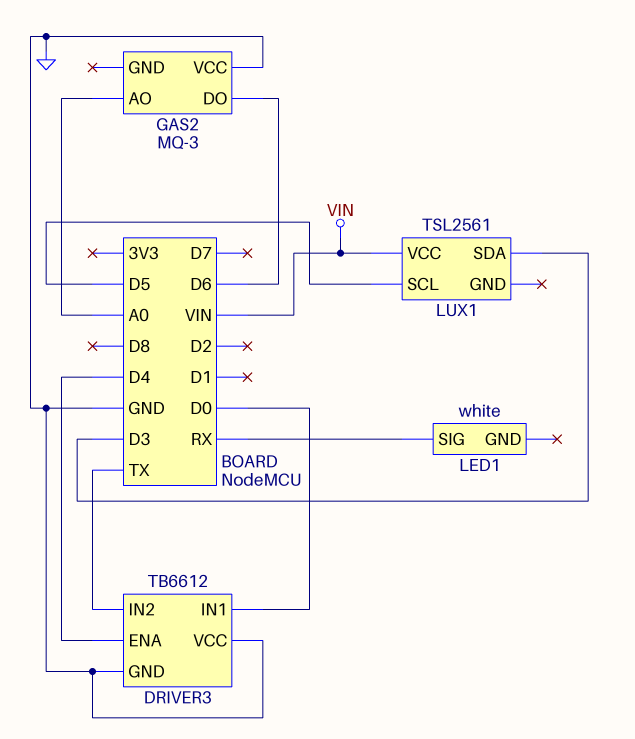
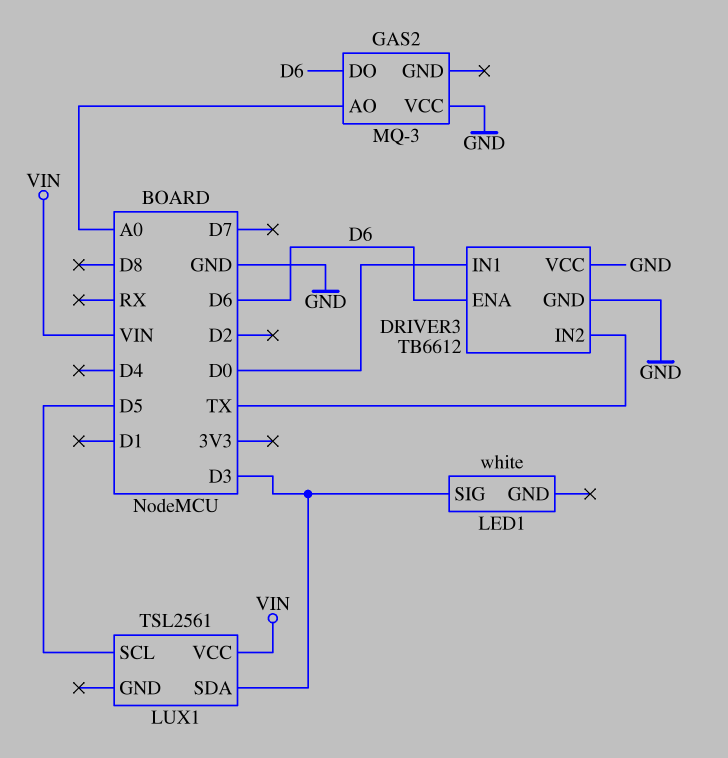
DRIVER3 pin ENA: D4 -> D6
LED1 pin SIG: RX -> D3

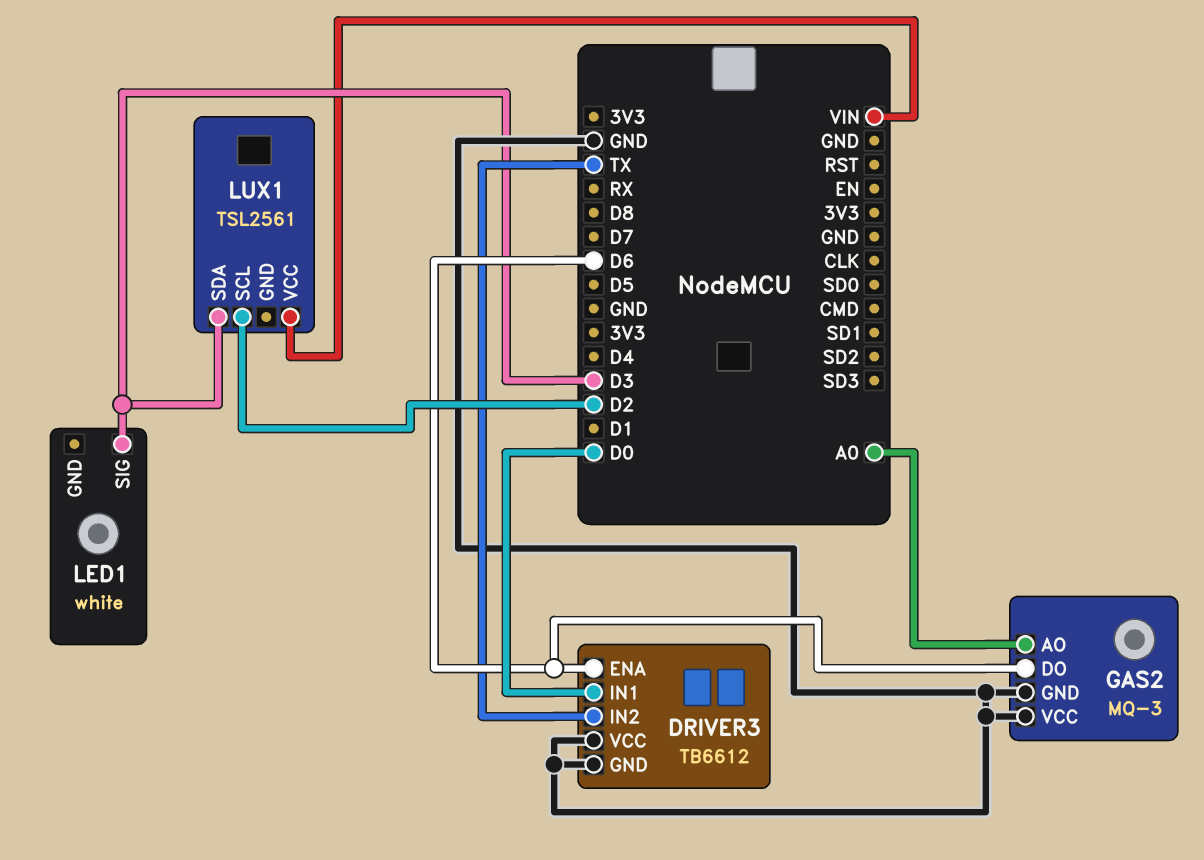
GAS2 pin GND: none -> GND
LUX1 pin SCL: D5 -> D2

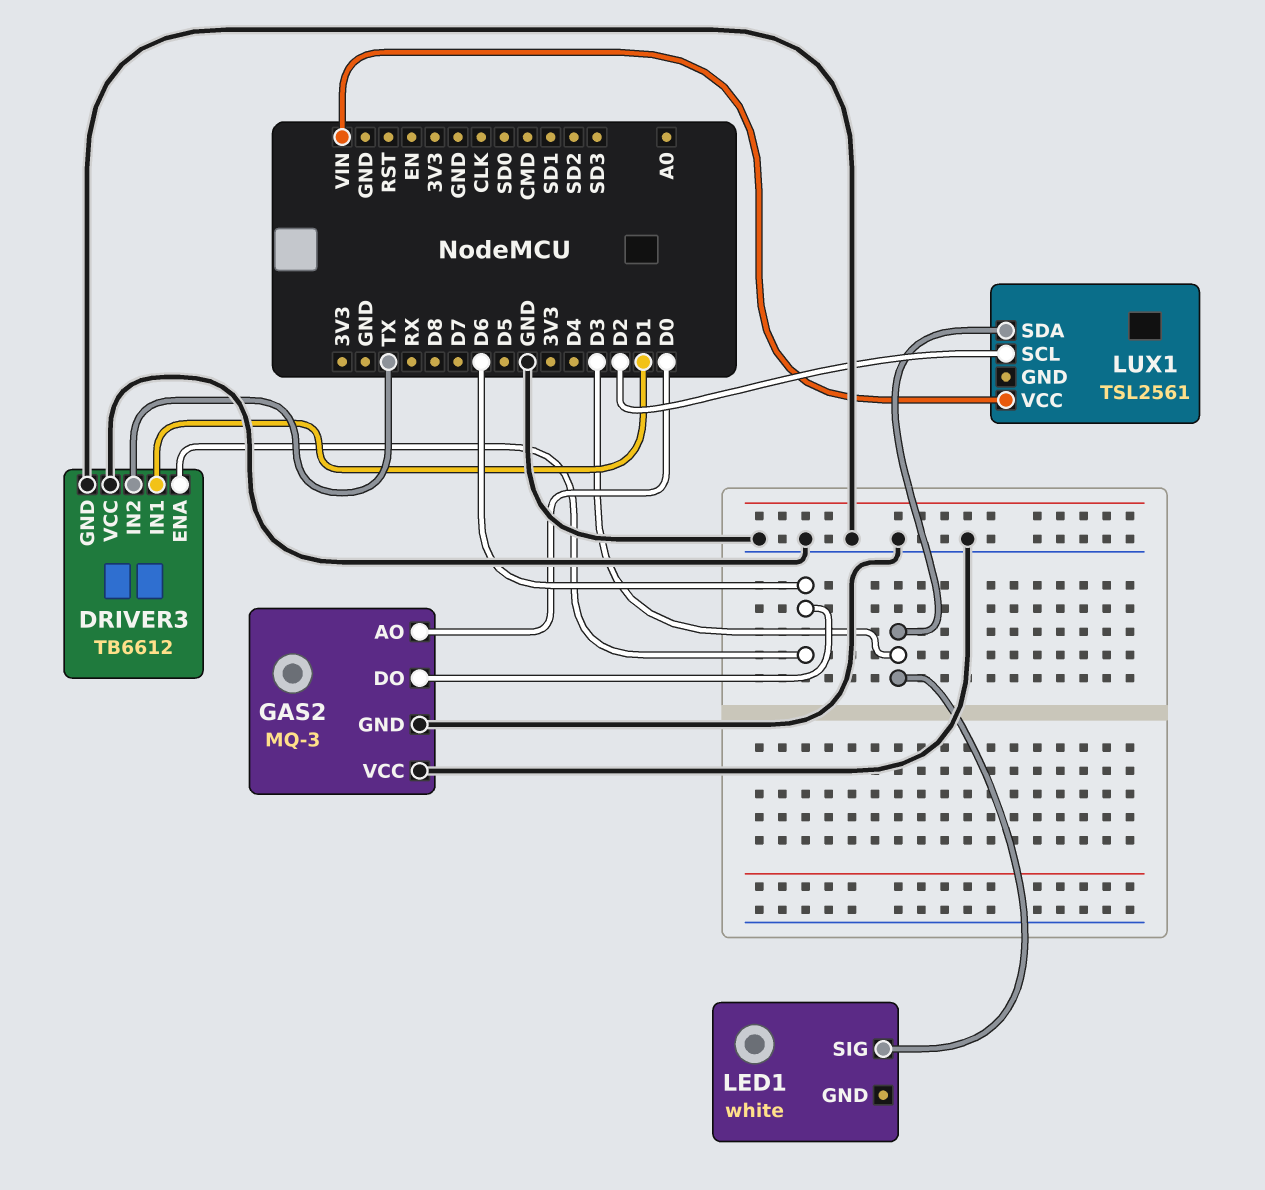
DRIVER3 pin IN1: D0 -> D1
GAS2 pin AO: A0 -> D0

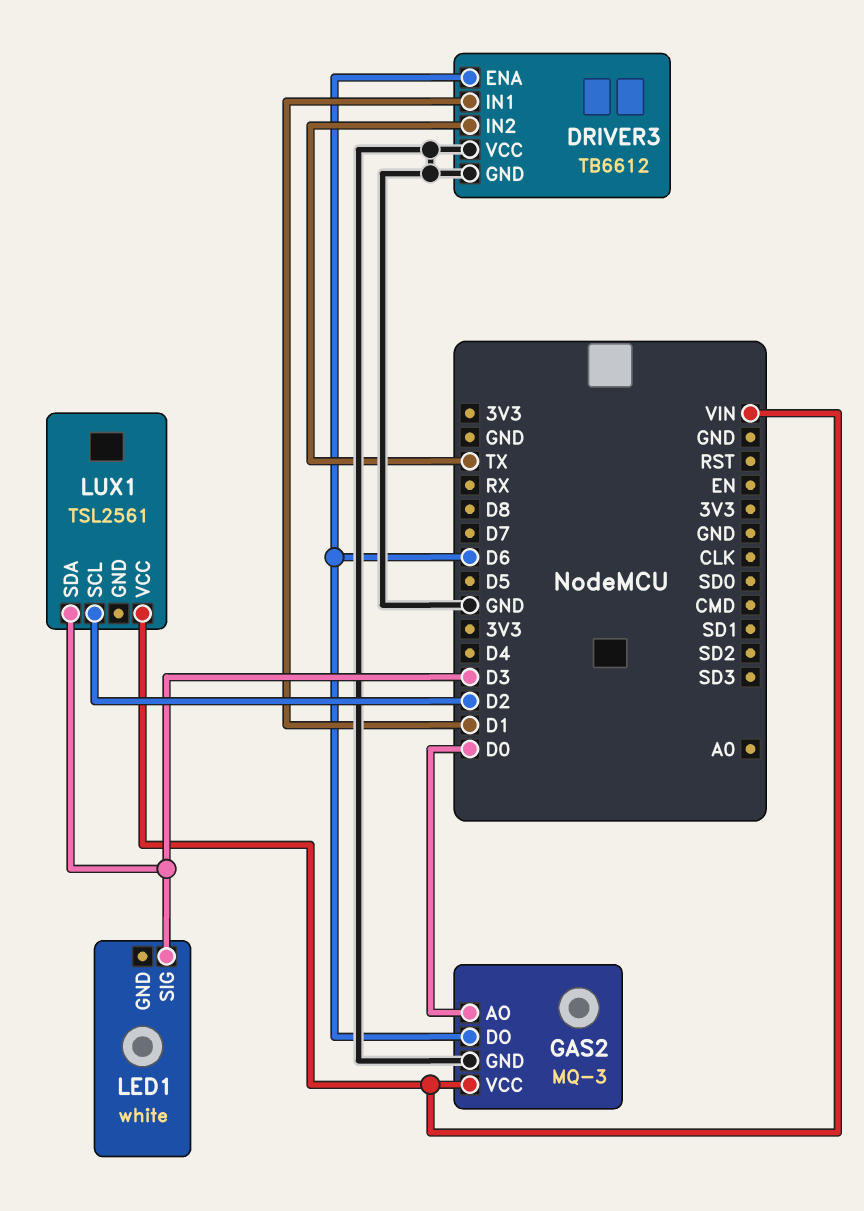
GAS2 pin VCC: GND -> VIN

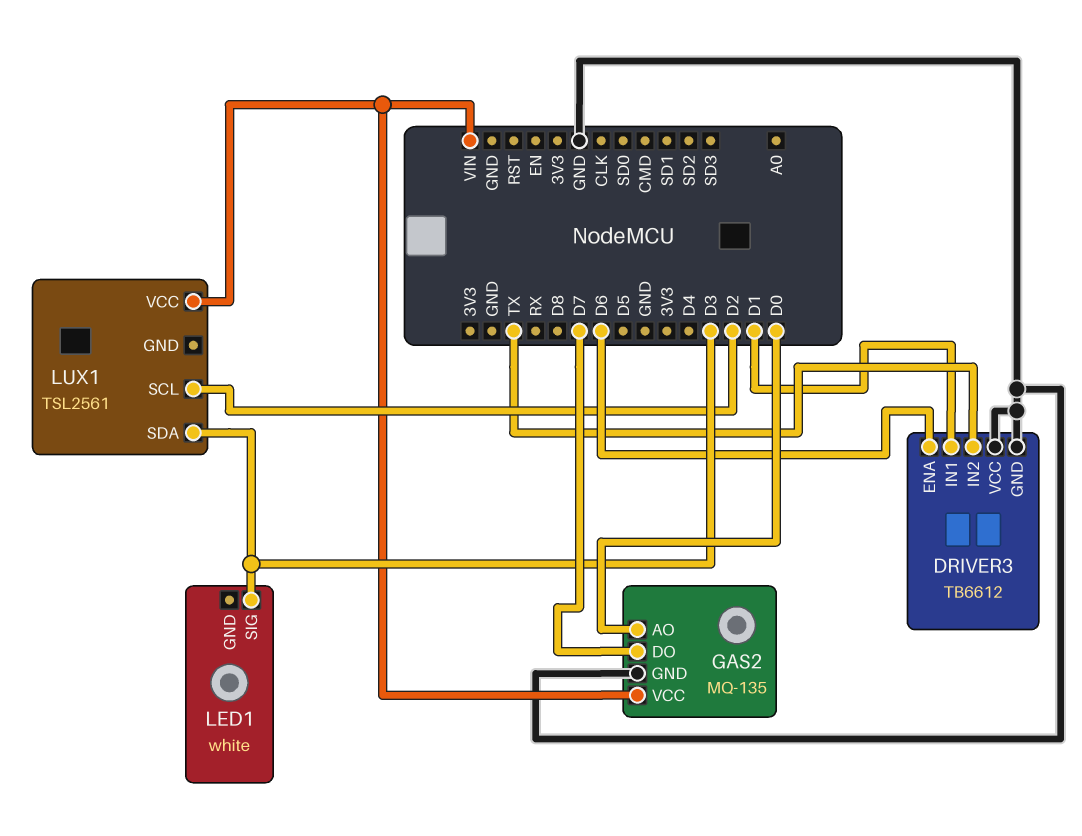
GAS2: MQ-3 -> MQ-135
GAS2 pin DO: D6 -> D7

